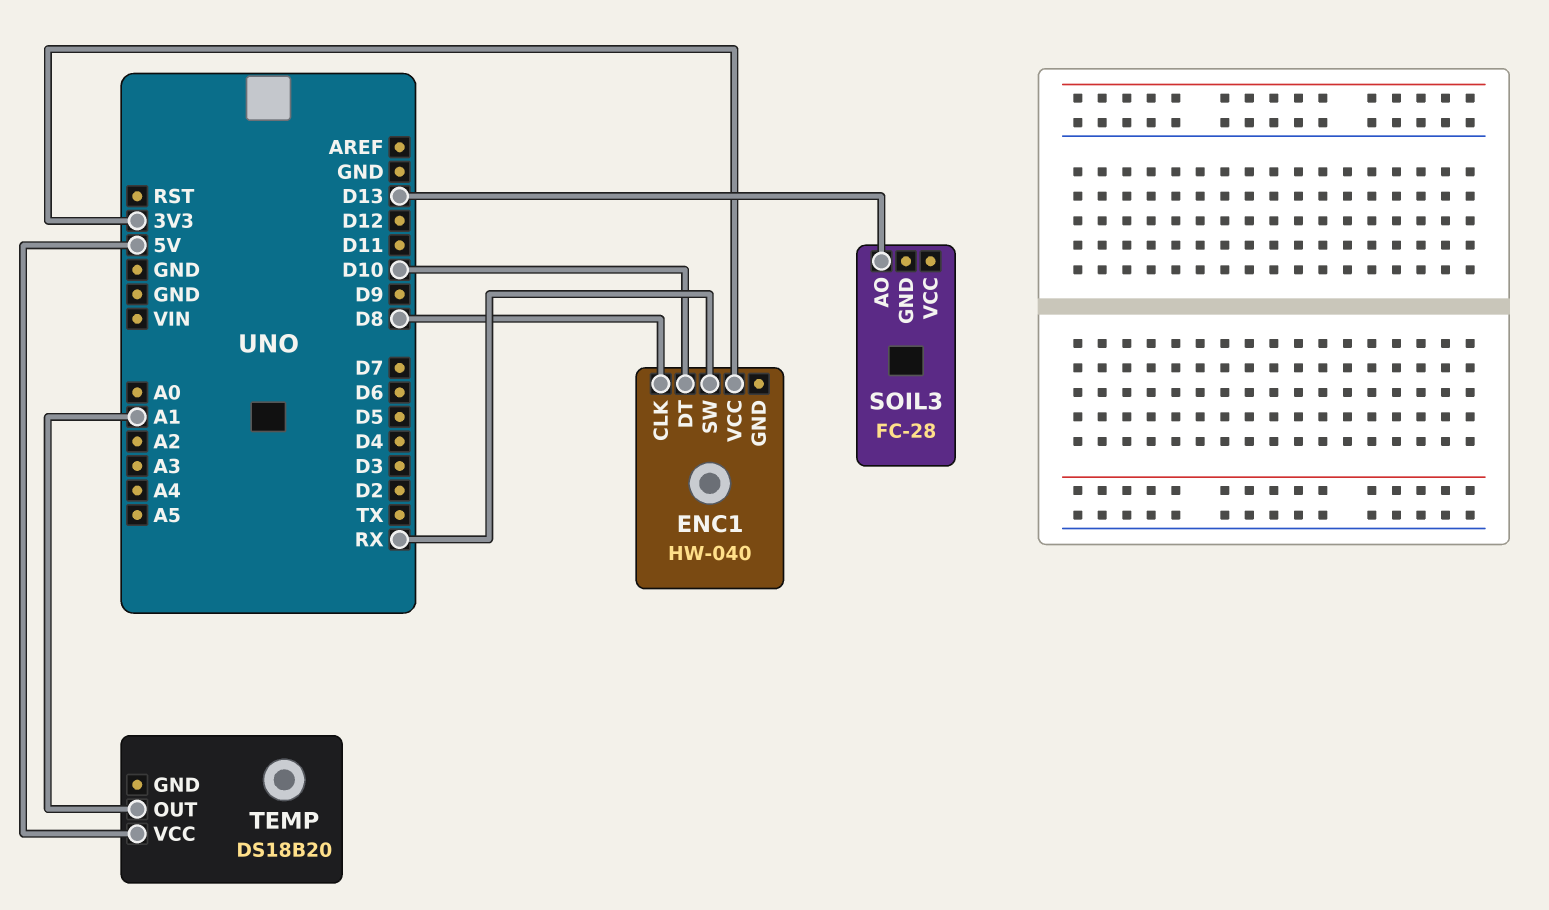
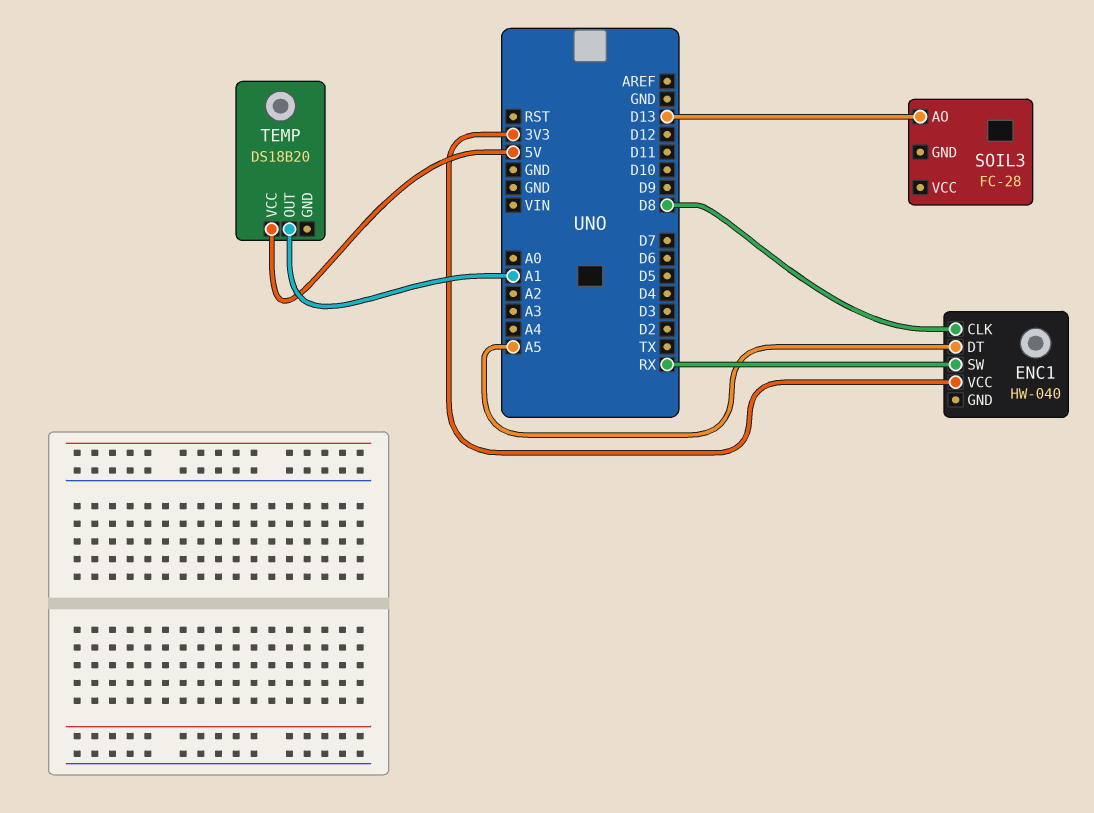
ENC1 pin DT: D10 -> A5

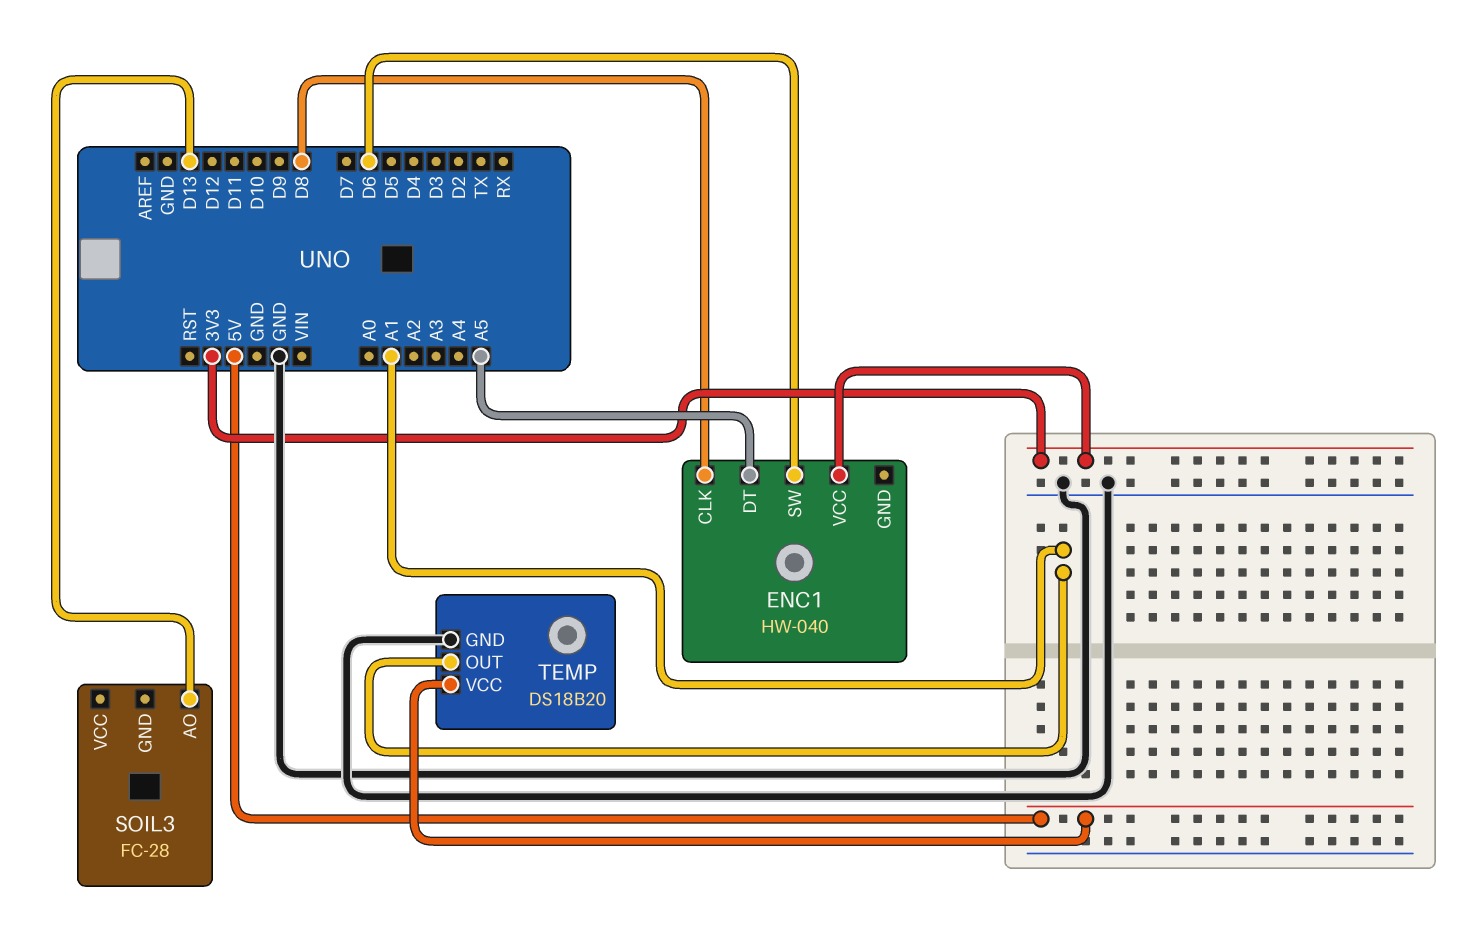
ENC1 pin SW: RX -> D6
TEMP pin GND: none -> GND

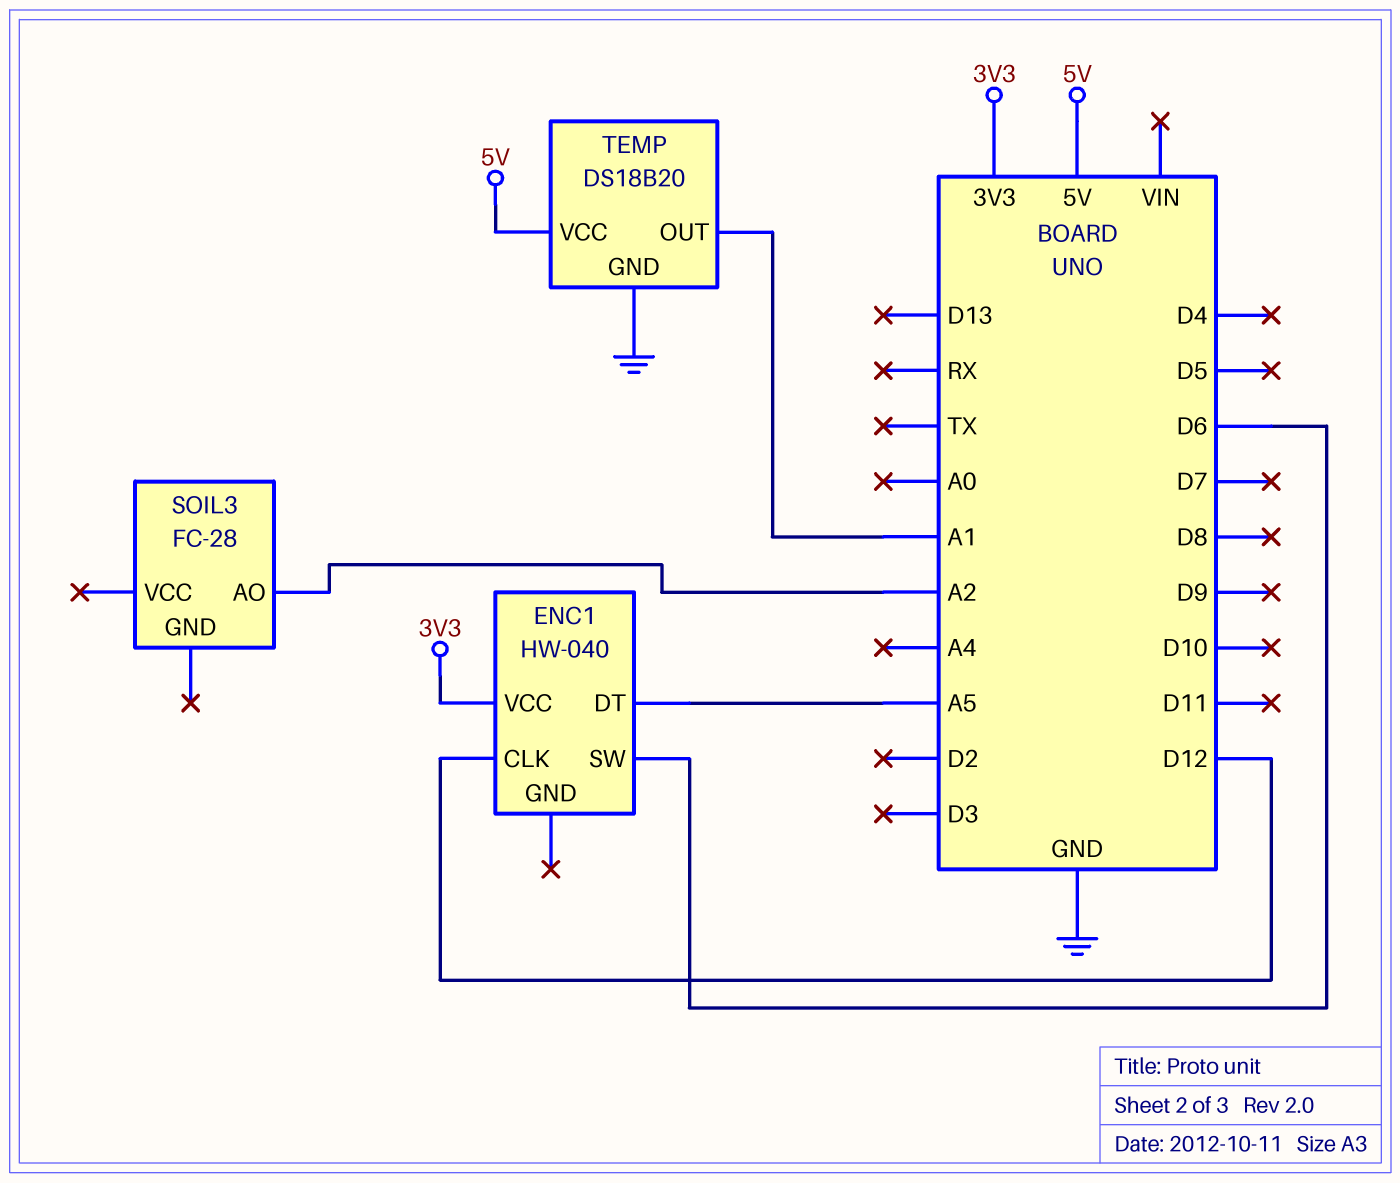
ENC1 pin CLK: D8 -> D12
SOIL3 pin AO: D13 -> A2

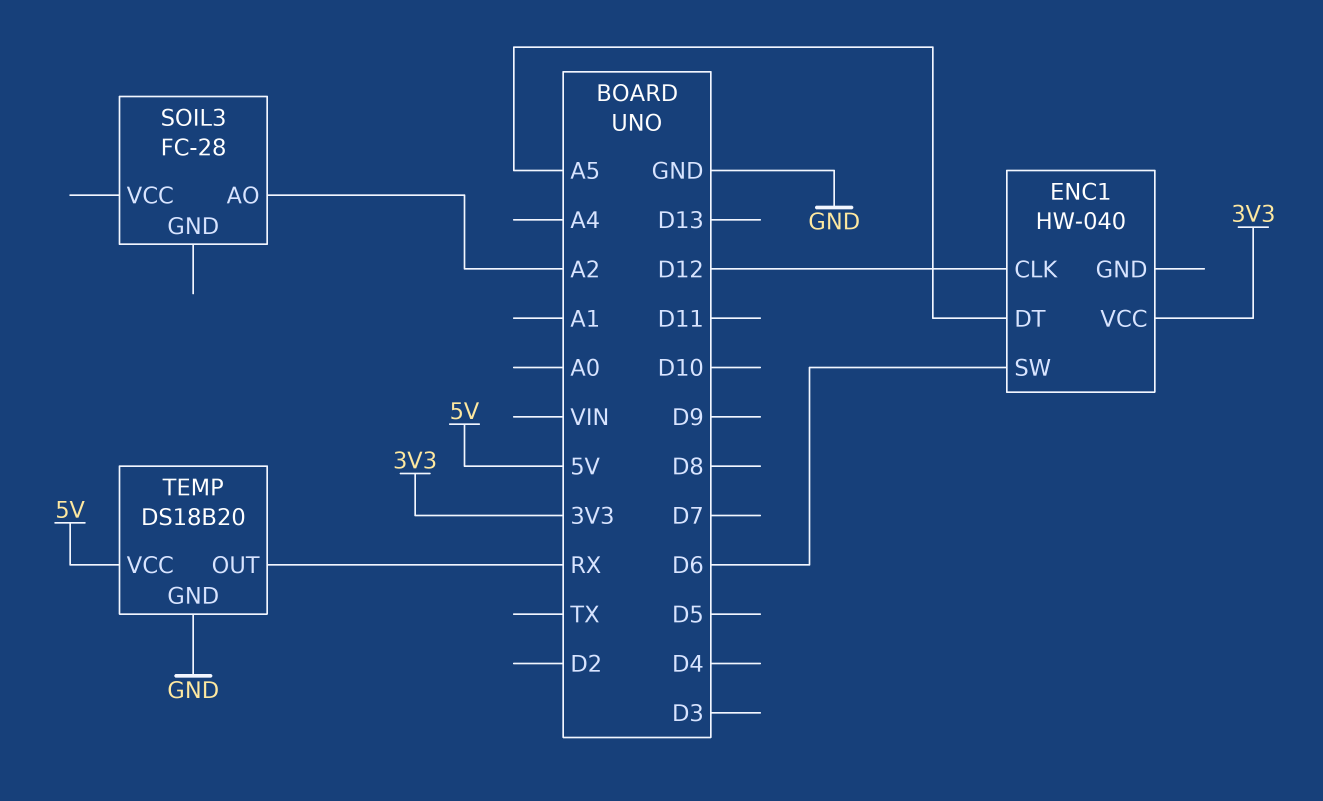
TEMP pin OUT: A1 -> RX

